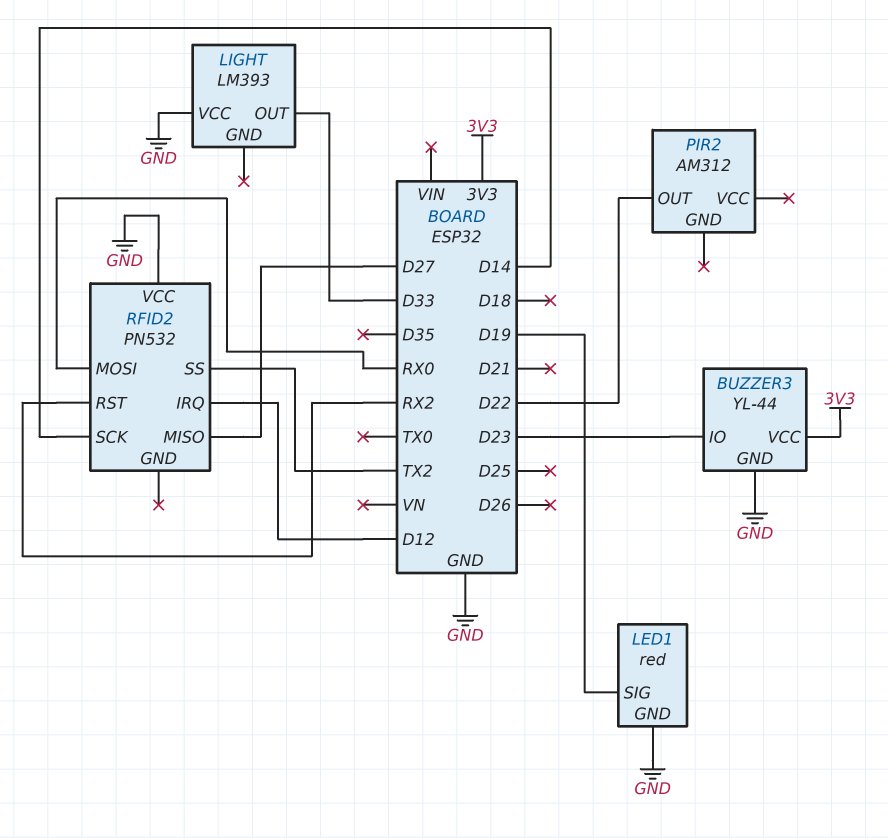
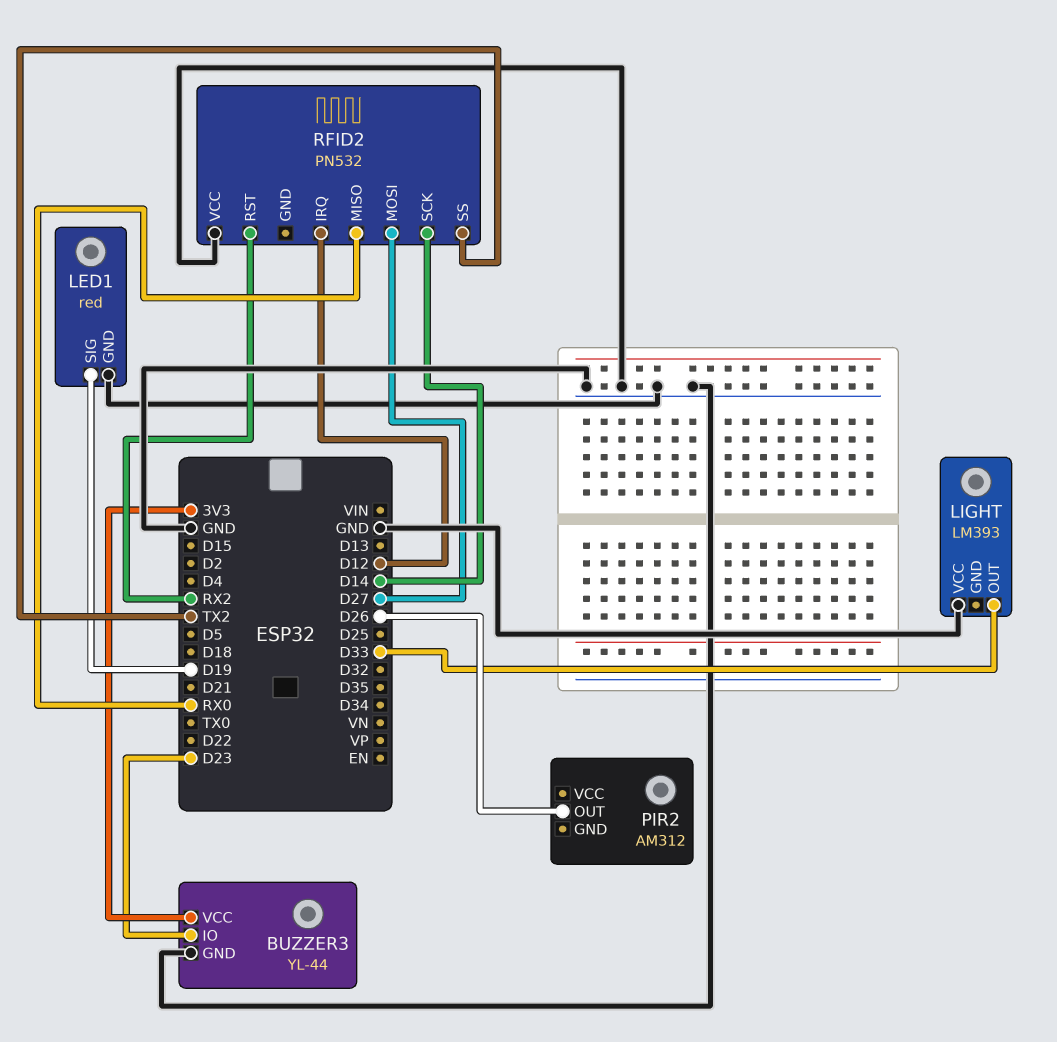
PIR2 pin OUT: D22 -> D26
RFID2 pin MISO: D27 -> RX0
RFID2 pin MOSI: RX0 -> D27

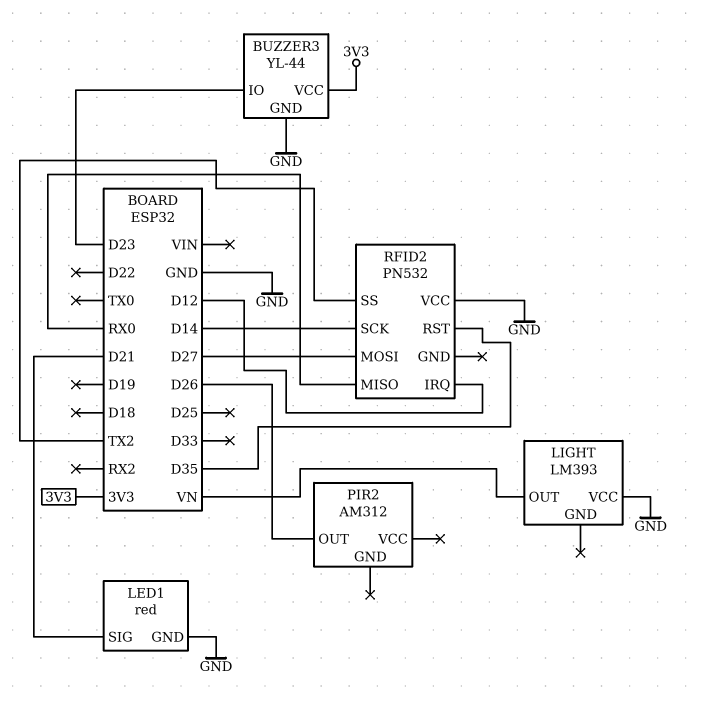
LED1 pin SIG: D19 -> D21
LIGHT pin OUT: D33 -> VN
RFID2 pin RST: RX2 -> D35

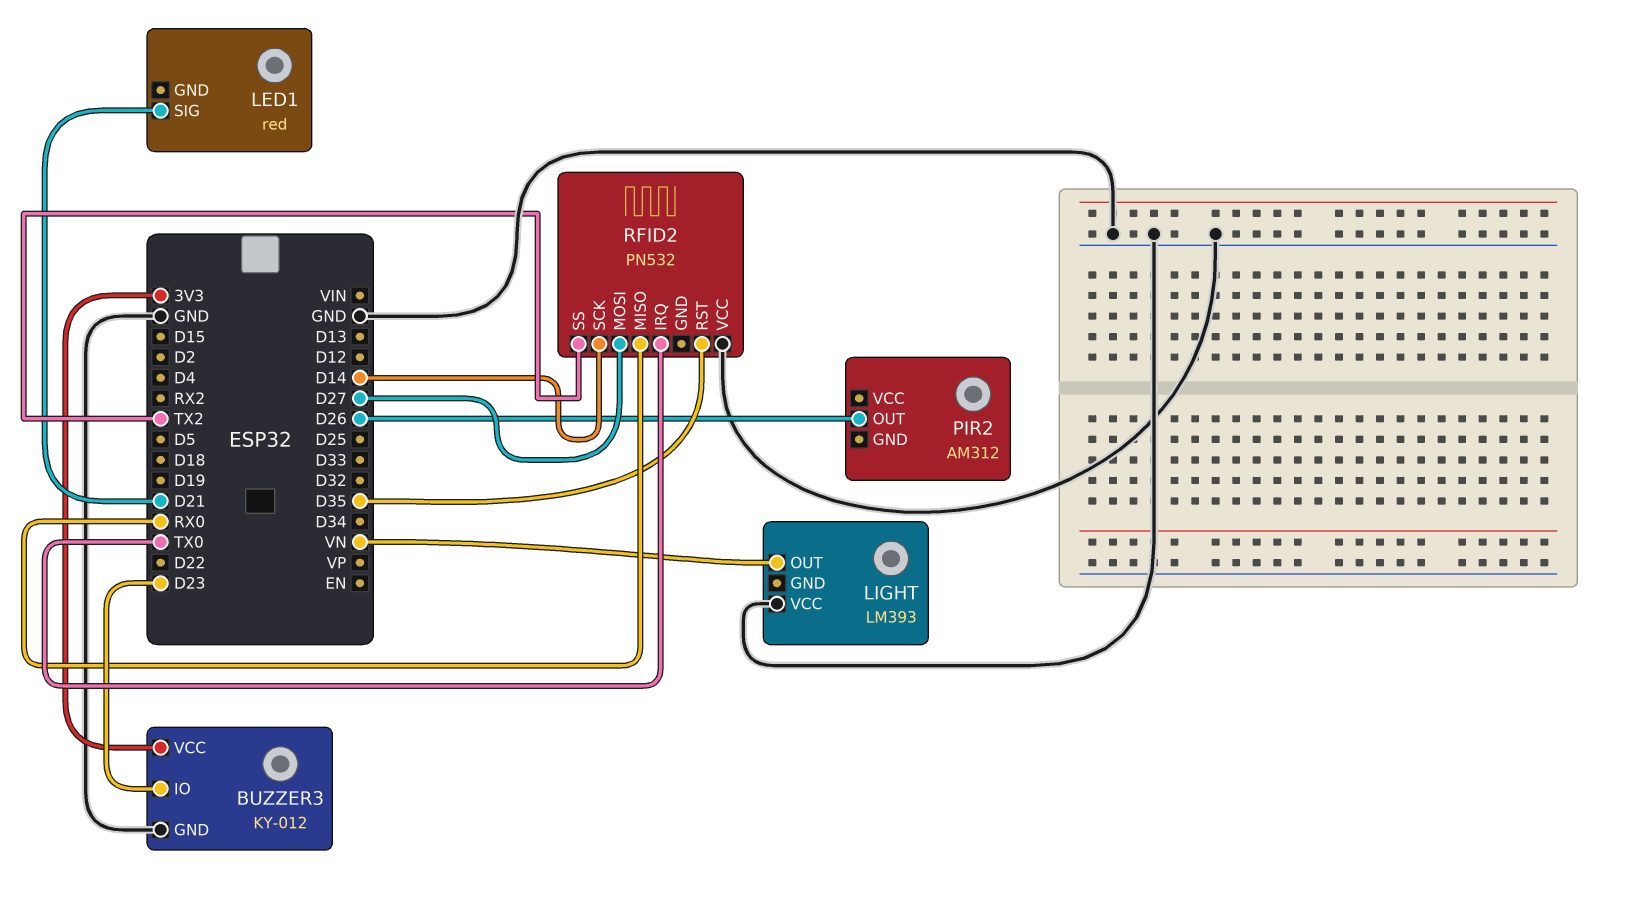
BUZZER3: YL-44 -> KY-012
LED1 pin GND: GND -> none
RFID2 pin IRQ: D12 -> TX0

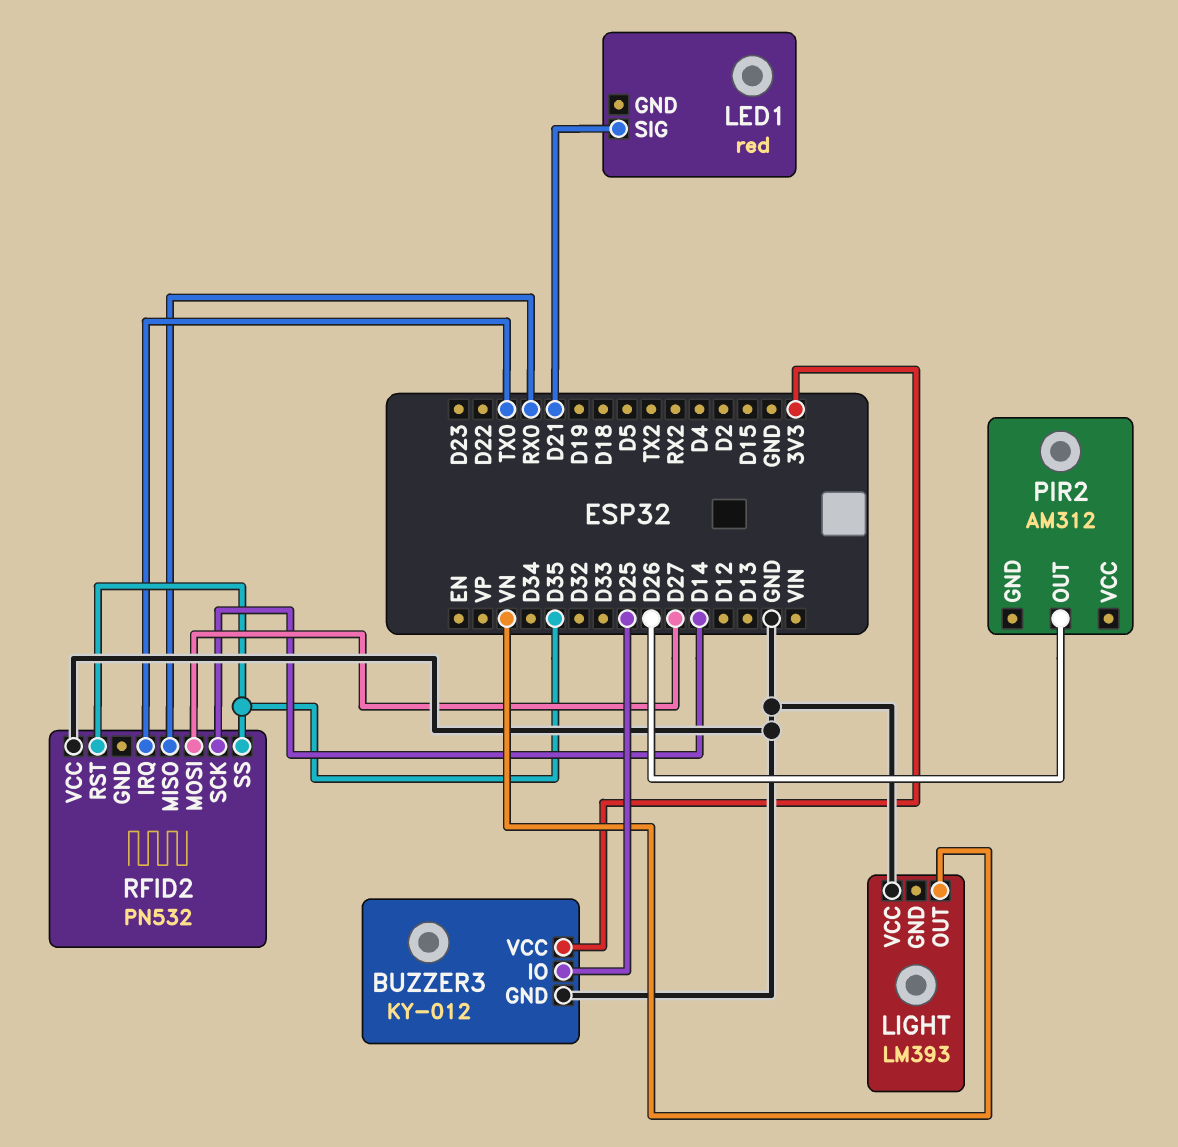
BUZZER3 pin IO: D23 -> D25
RFID2 pin SS: TX2 -> D35

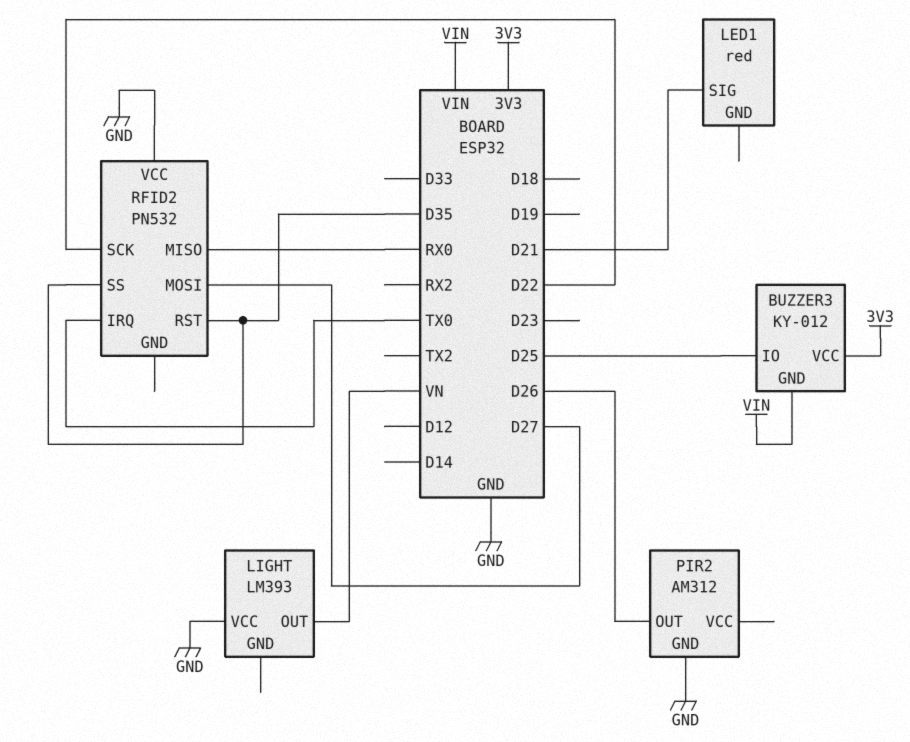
BUZZER3 pin GND: GND -> VIN
PIR2 pin GND: none -> GND
RFID2 pin SCK: D14 -> D22

